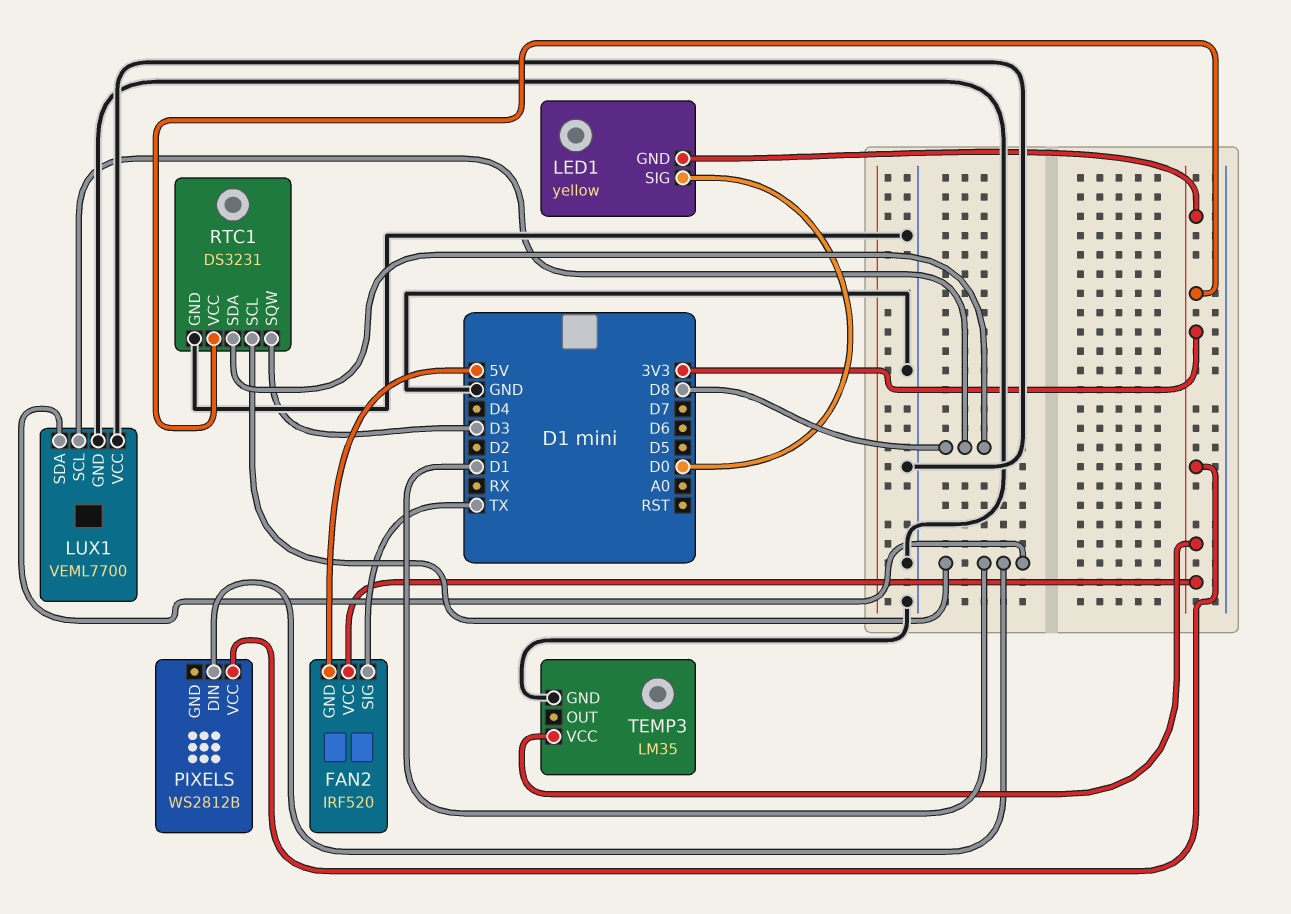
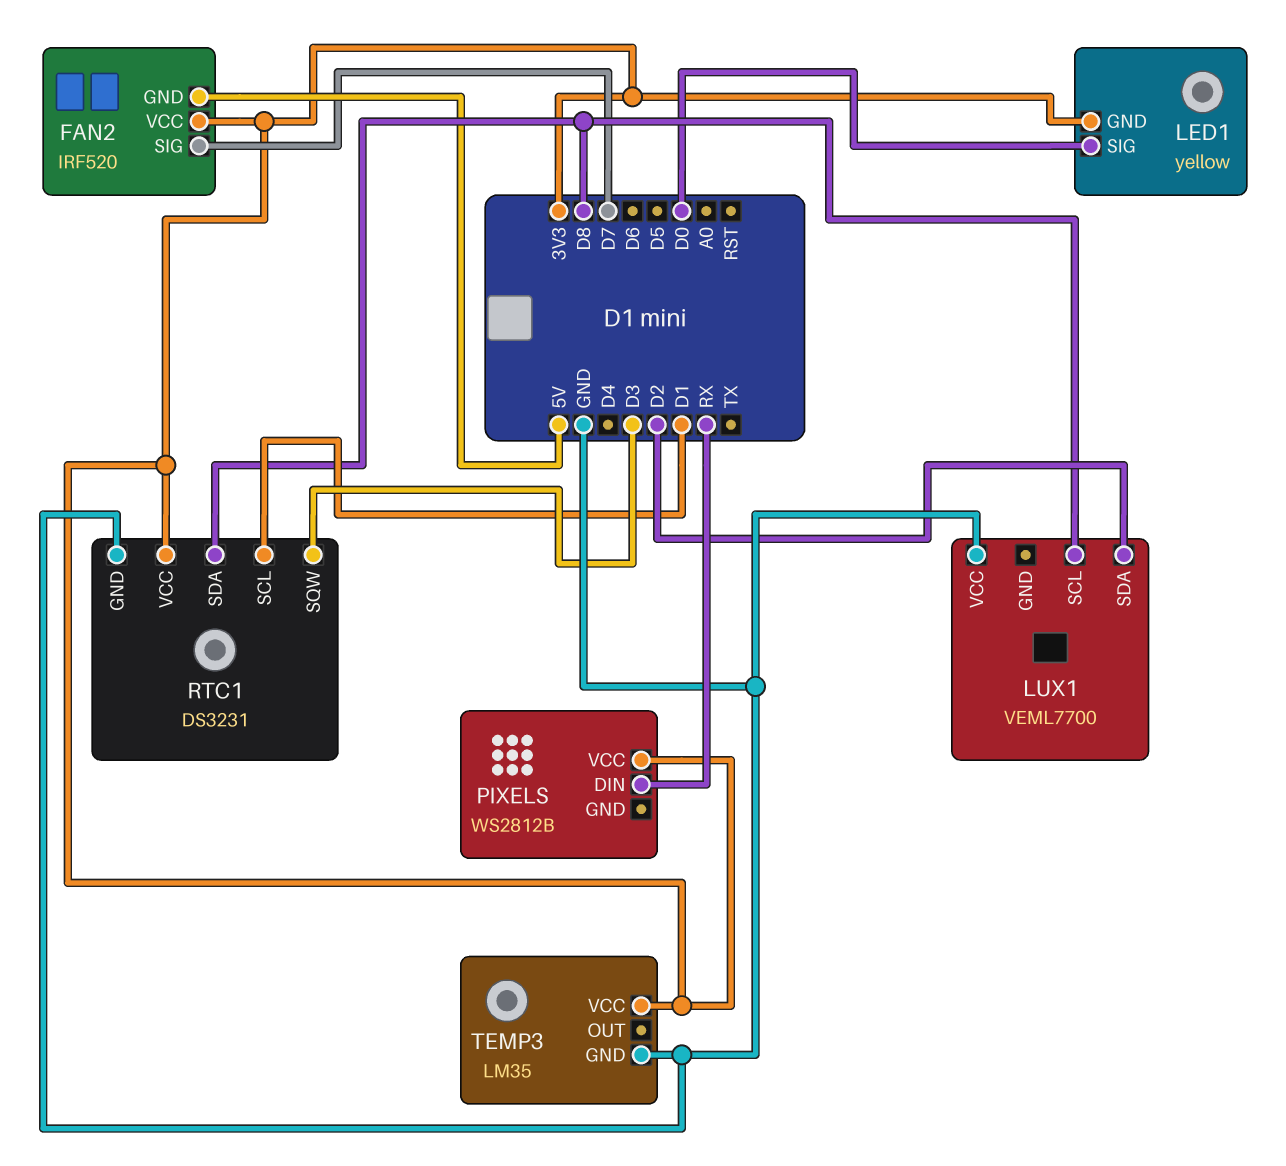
FAN2 pin SIG: TX -> D7
LUX1 pin GND: GND -> none
LUX1 pin SDA: D1 -> D2
PIXELS pin DIN: D1 -> RX

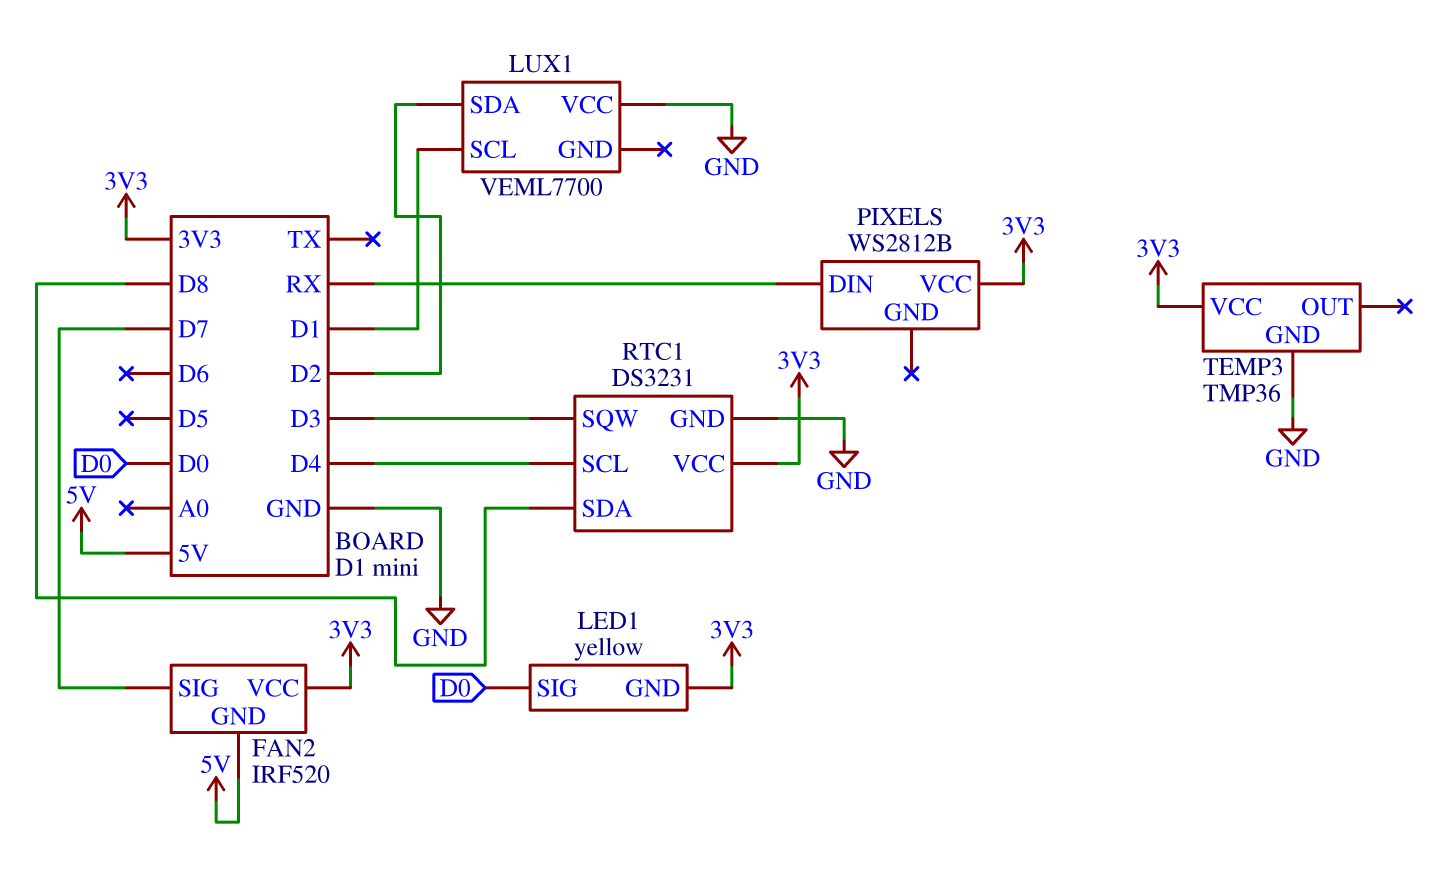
LUX1 pin SCL: D8 -> D1
RTC1 pin SCL: D1 -> D4
TEMP3: LM35 -> TMP36

